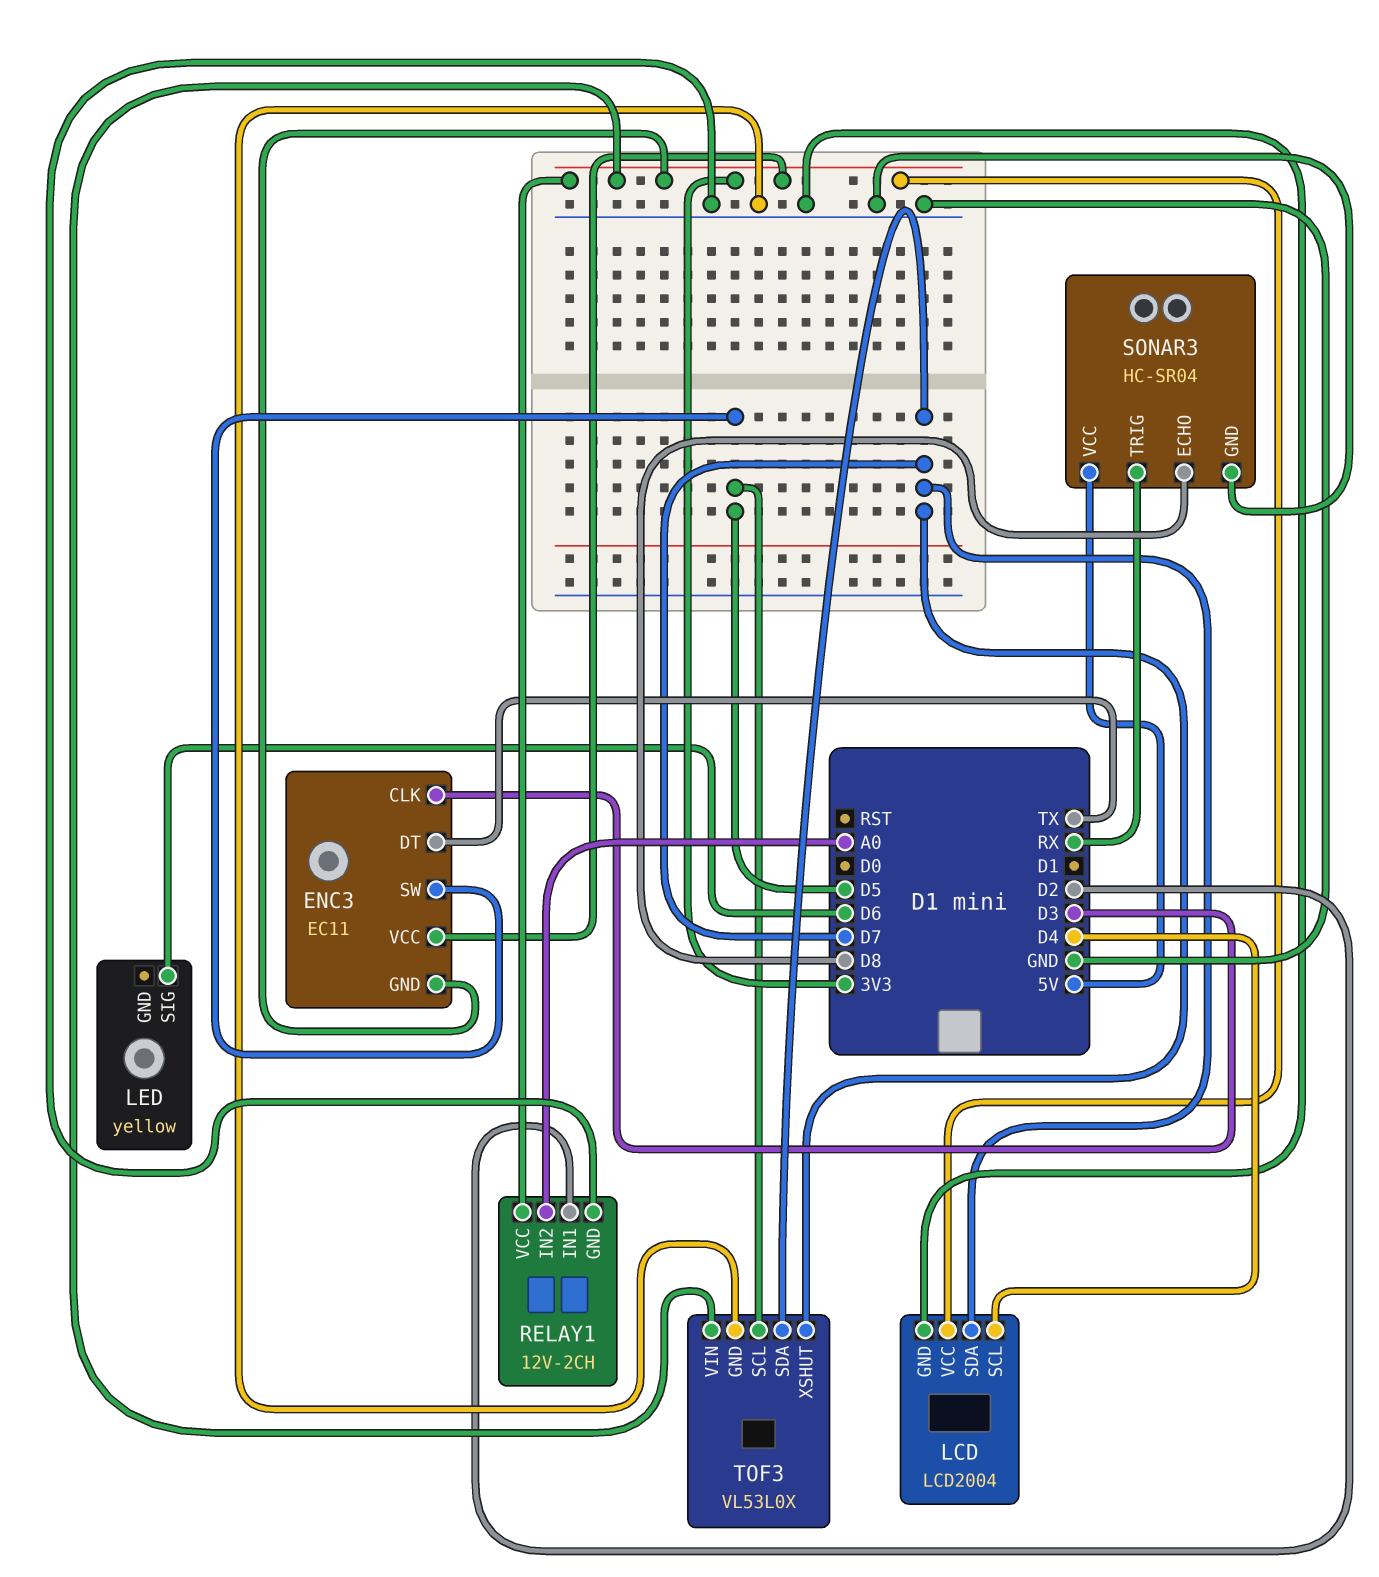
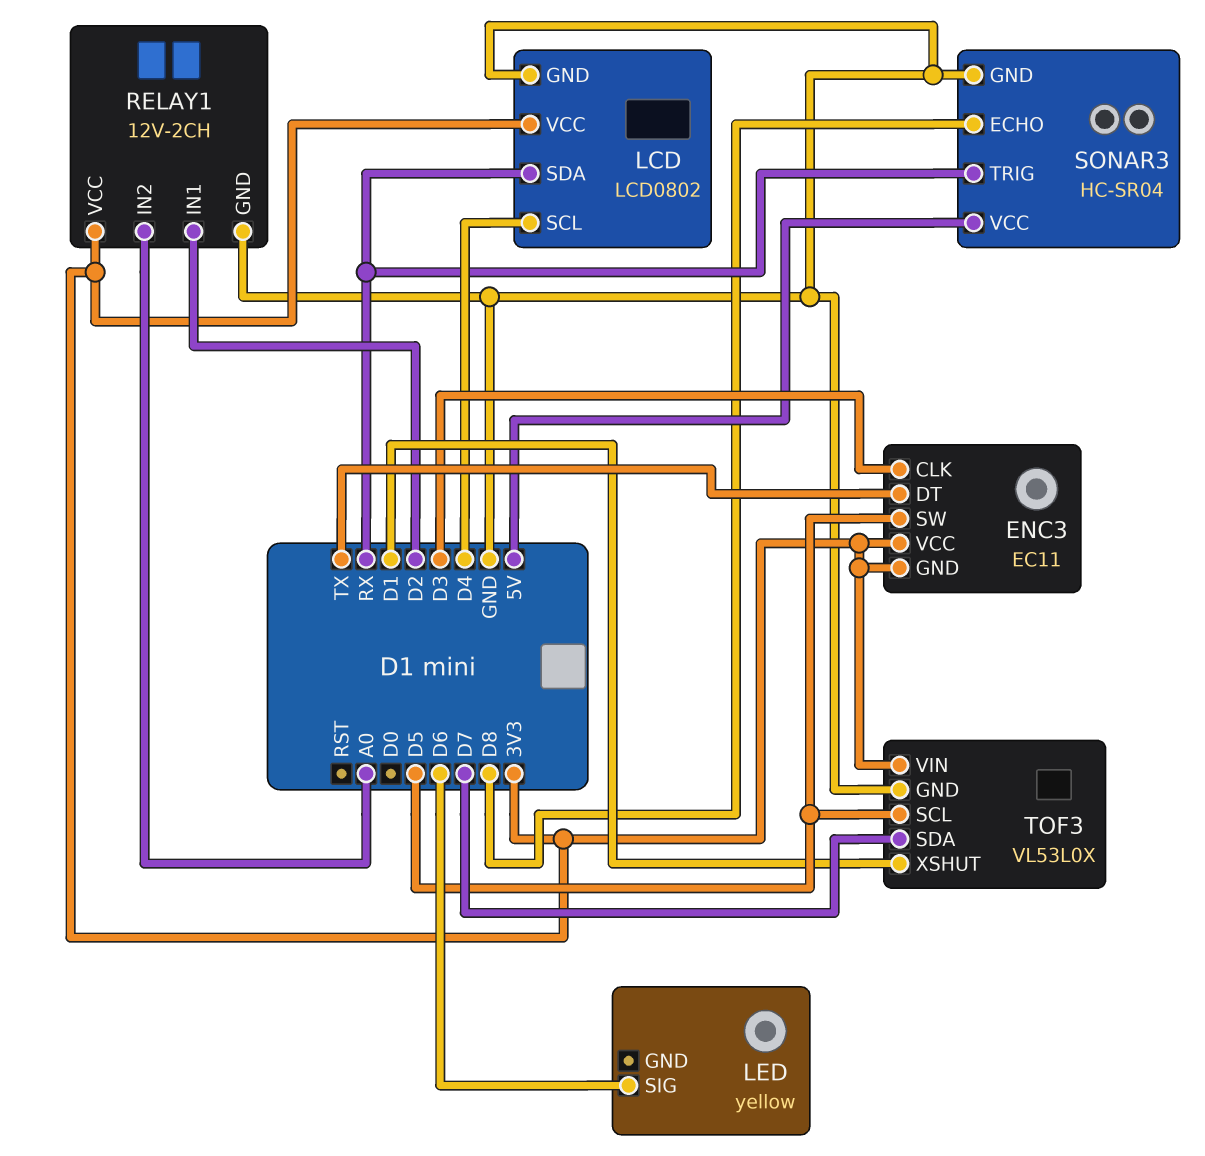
LCD: LCD2004 -> LCD0802
LCD pin SDA: D7 -> RX
TOF3 pin XSHUT: D7 -> D1

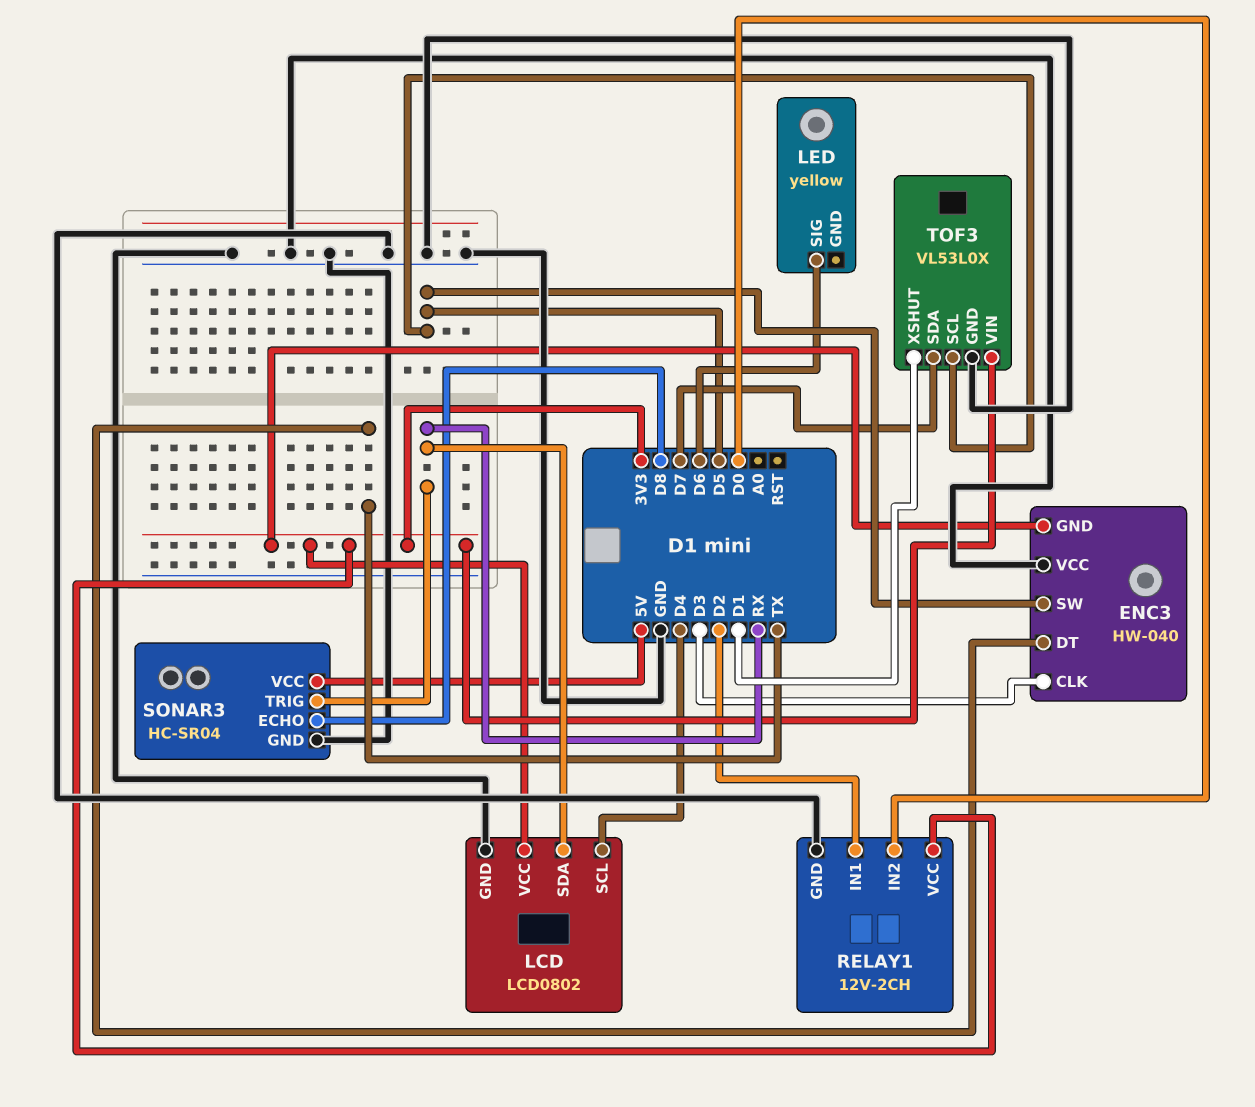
ENC3: EC11 -> HW-040
ENC3 pin VCC: 3V3 -> GND
RELAY1 pin IN2: A0 -> D0

